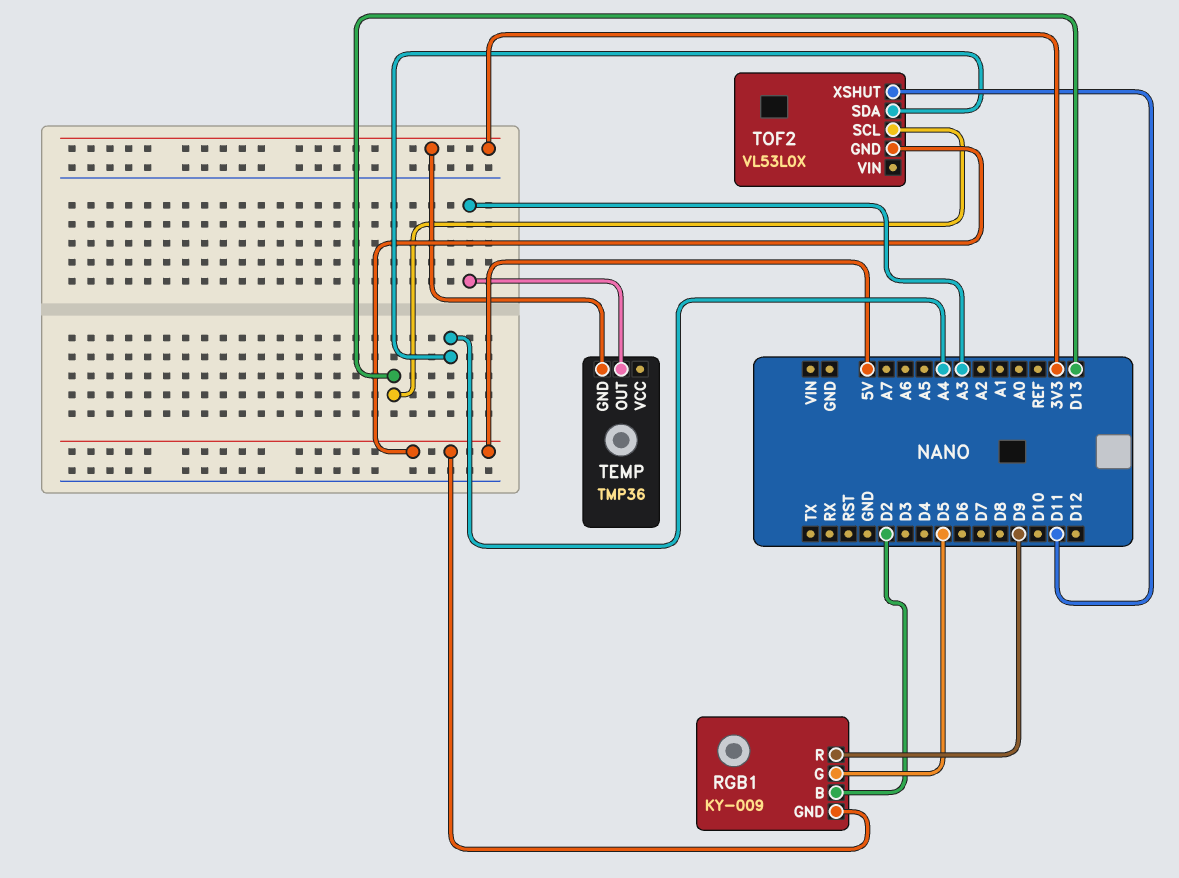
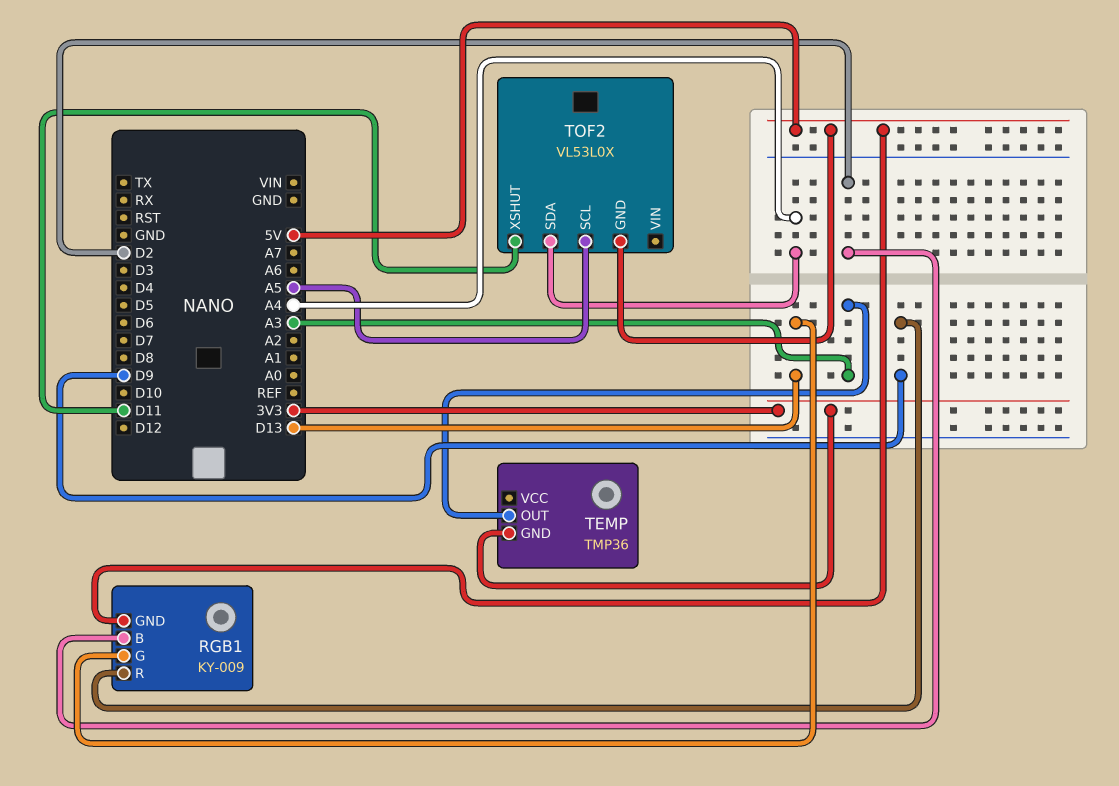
RGB1 pin G: D5 -> D13
TOF2 pin SCL: D13 -> A5

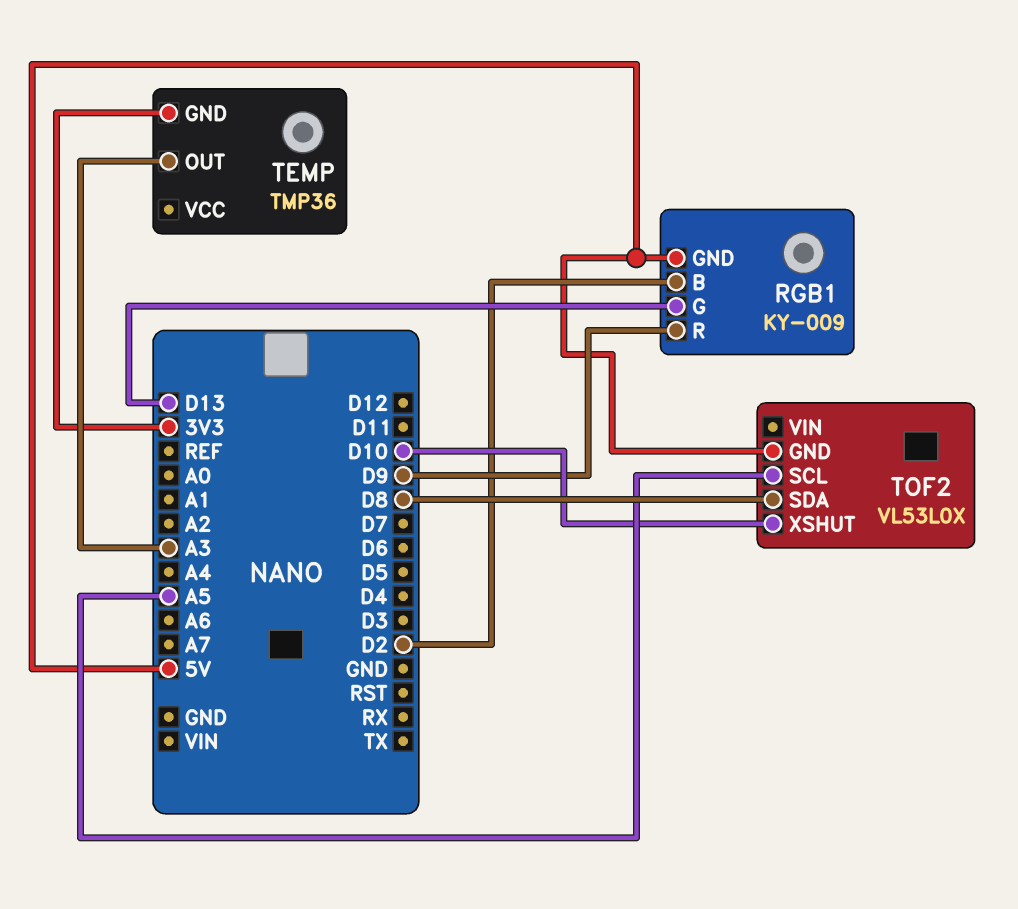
TOF2 pin SDA: A4 -> D8
TOF2 pin XSHUT: D11 -> D10

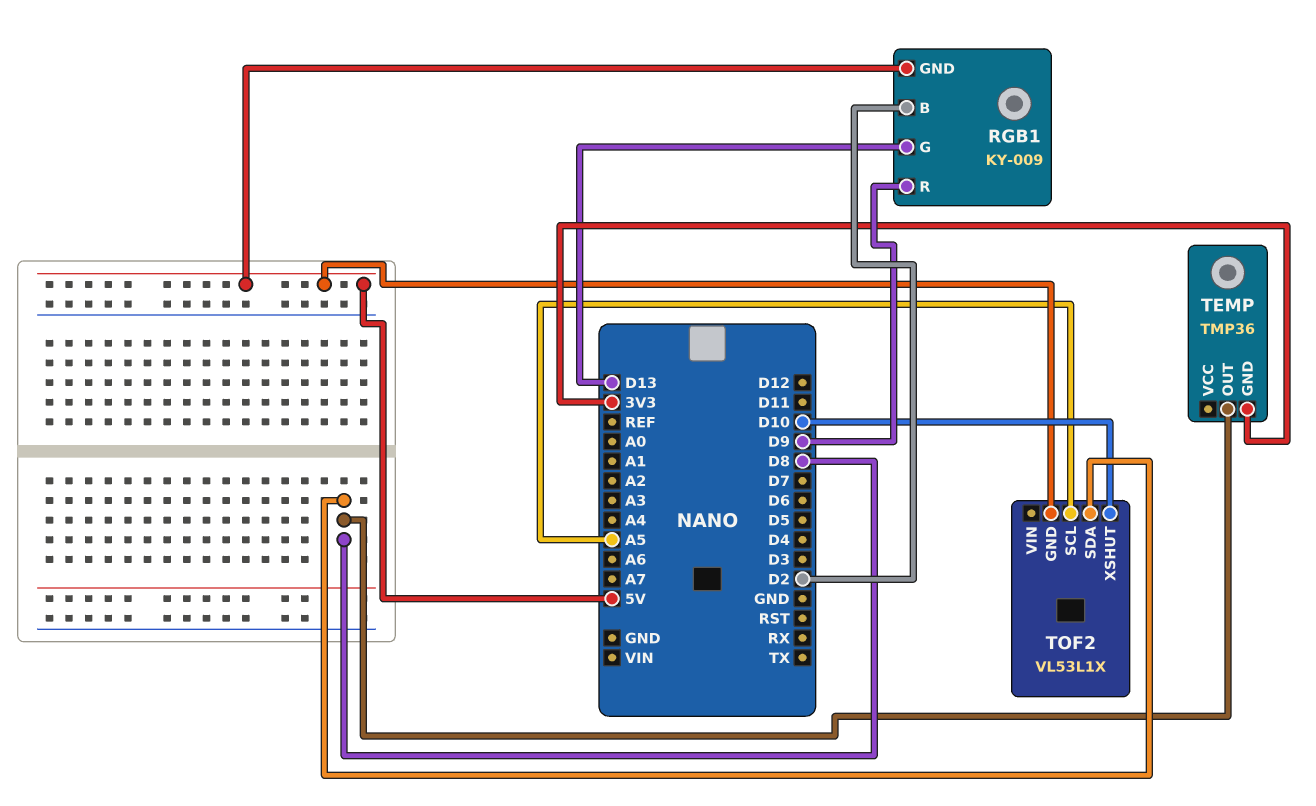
TEMP pin OUT: A3 -> D8
TOF2: VL53L0X -> VL53L1X

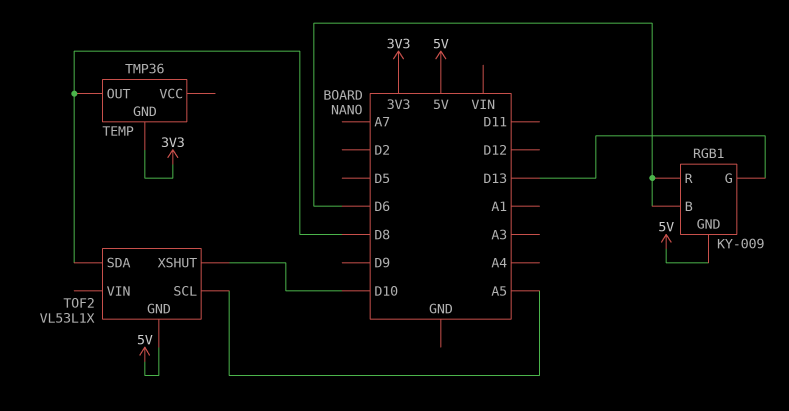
RGB1 pin B: D2 -> D6
RGB1 pin R: D9 -> D6

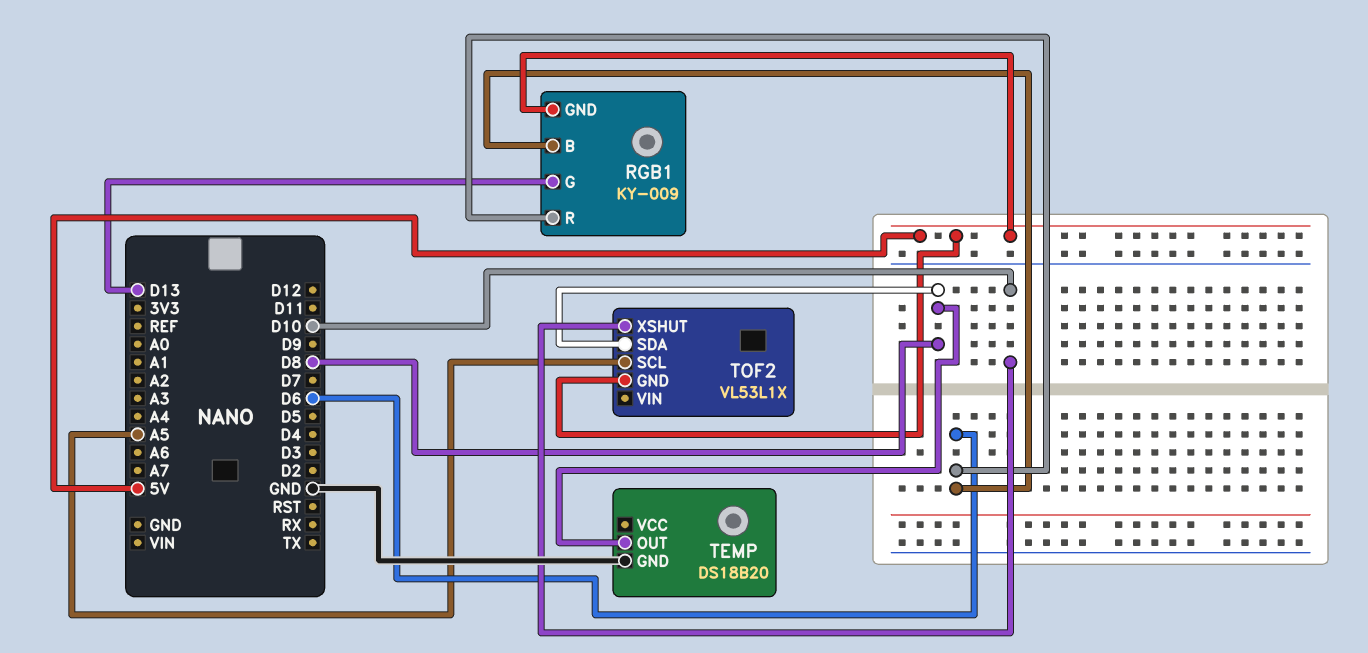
TEMP: TMP36 -> DS18B20
TEMP pin GND: 3V3 -> GND

